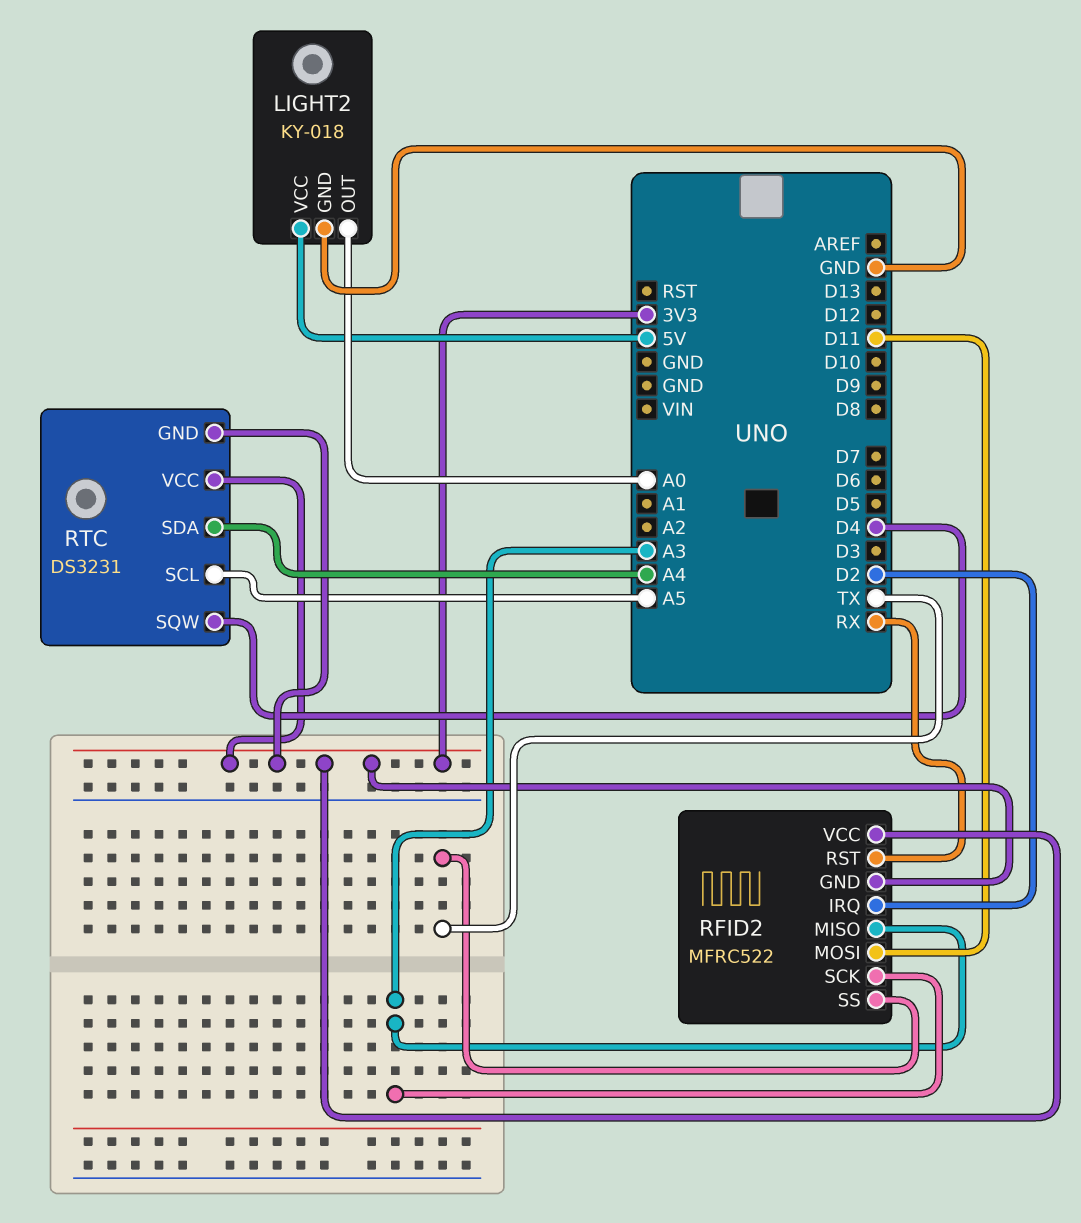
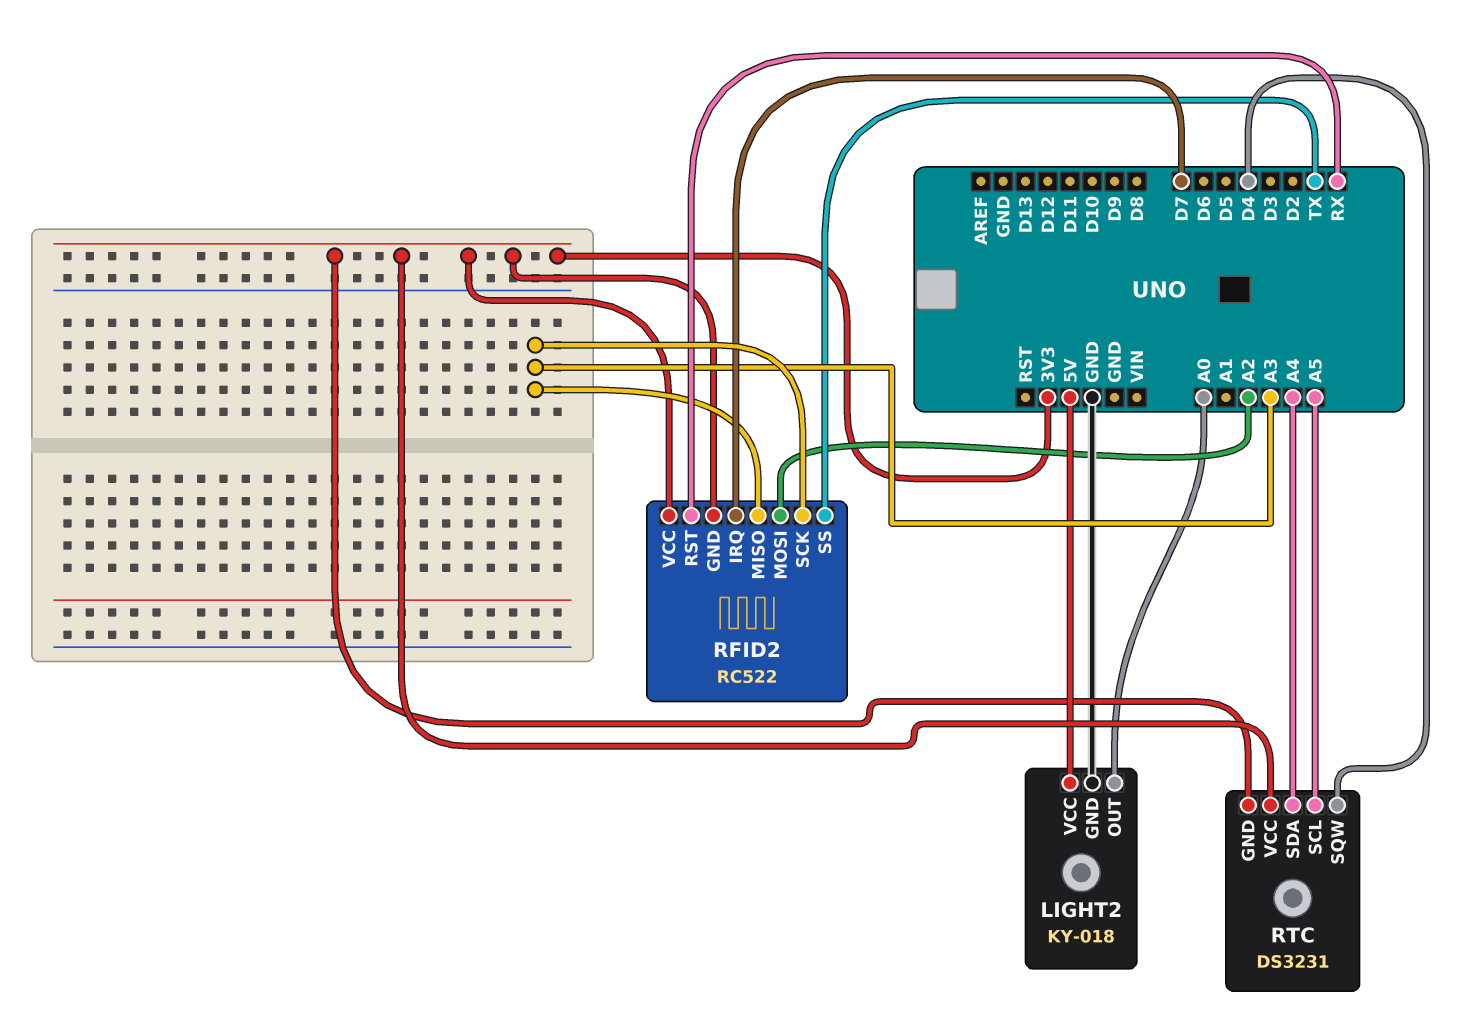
RFID2: MFRC522 -> RC522
RFID2 pin IRQ: D2 -> D7
RFID2 pin MOSI: D11 -> A2

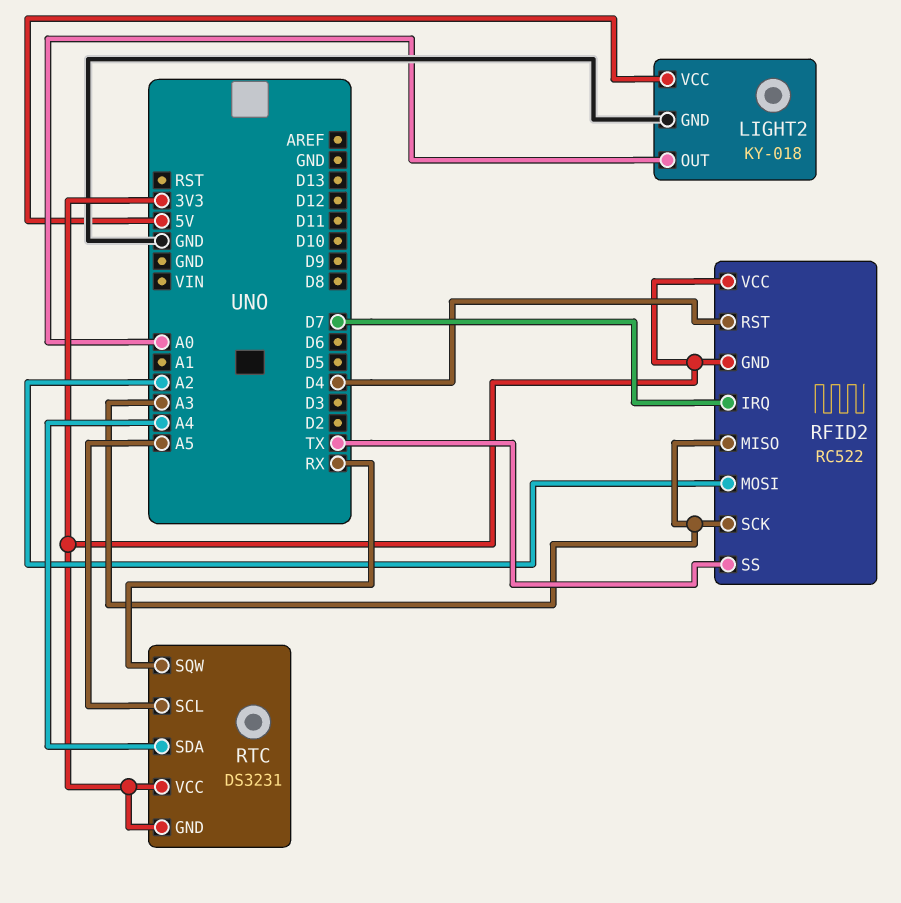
RFID2 pin RST: RX -> D4
RTC pin SQW: D4 -> RX

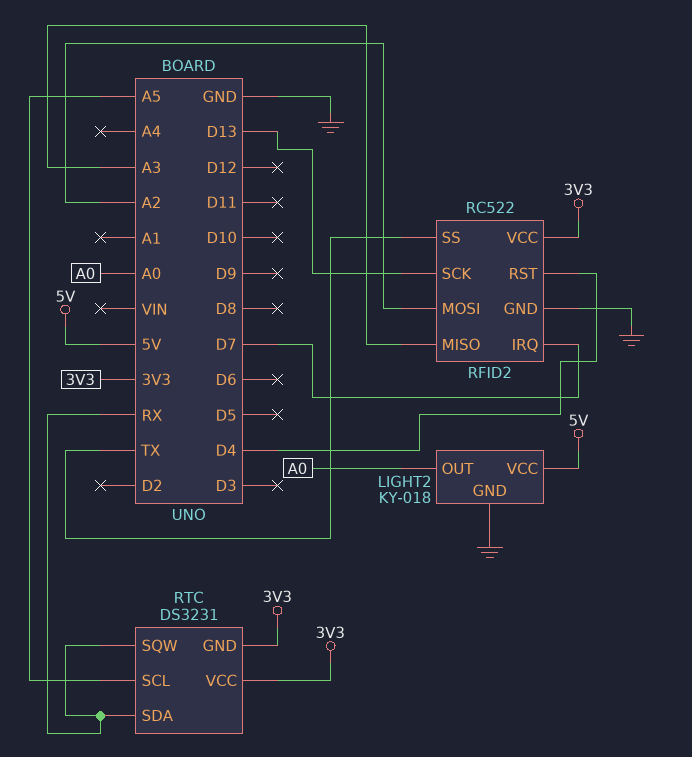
RFID2 pin GND: 3V3 -> GND
RFID2 pin SCK: A3 -> D13
RTC pin SDA: A4 -> RX

